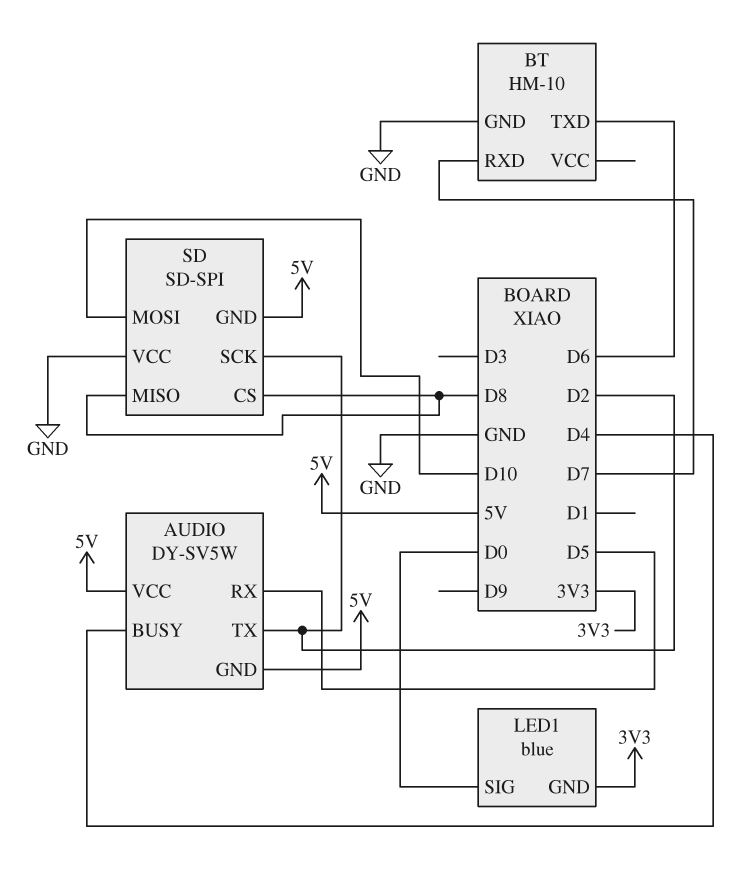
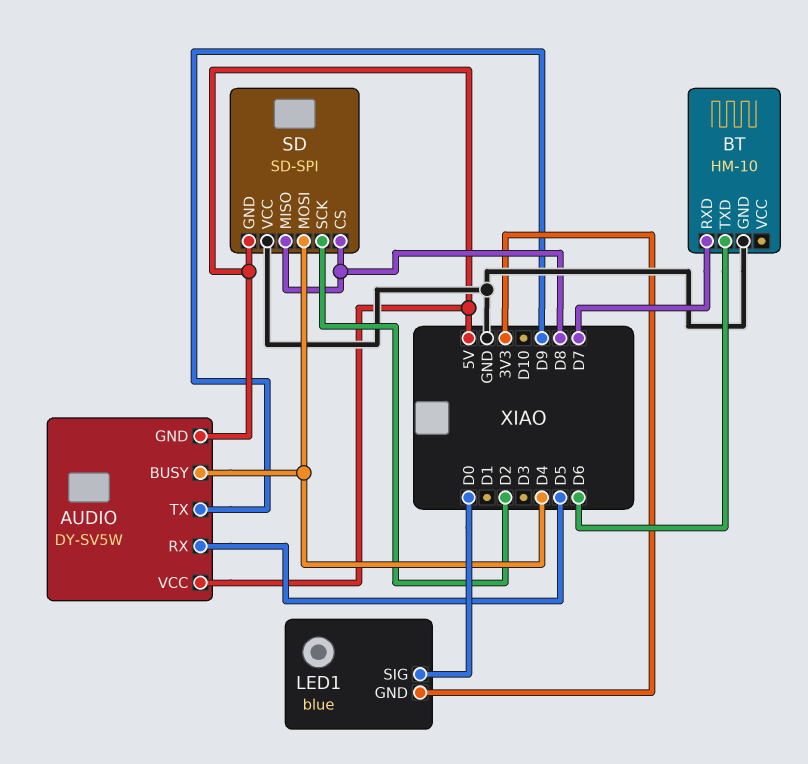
AUDIO pin TX: D2 -> D9
SD pin MOSI: D10 -> D4

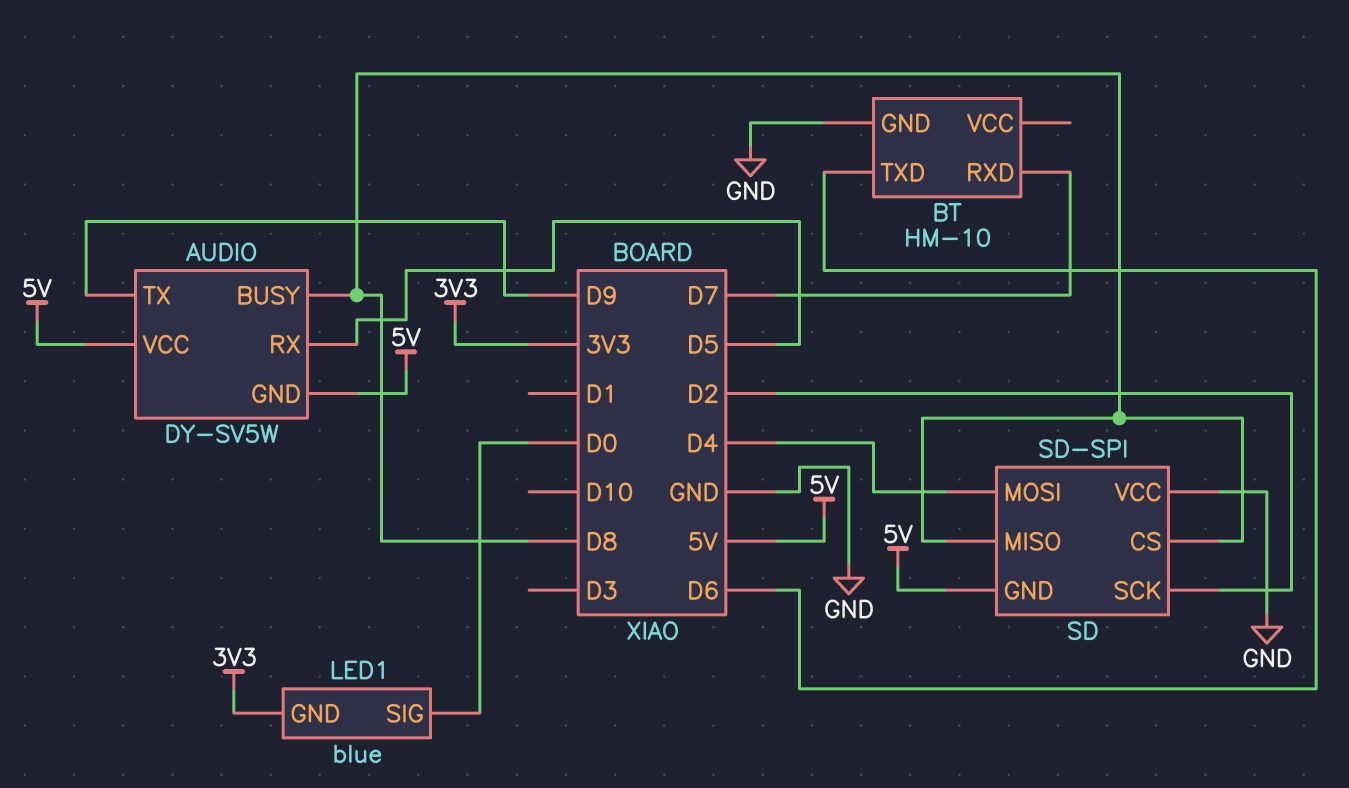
AUDIO pin BUSY: D4 -> D8

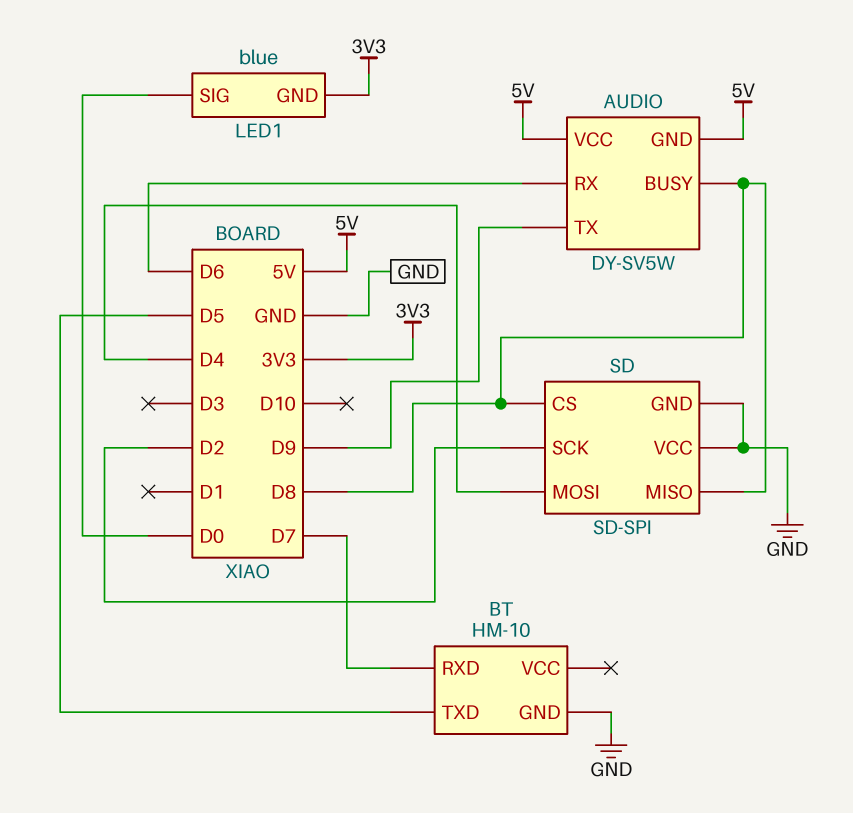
AUDIO pin RX: D5 -> D6
BT pin TXD: D6 -> D5
SD pin GND: 5V -> GND

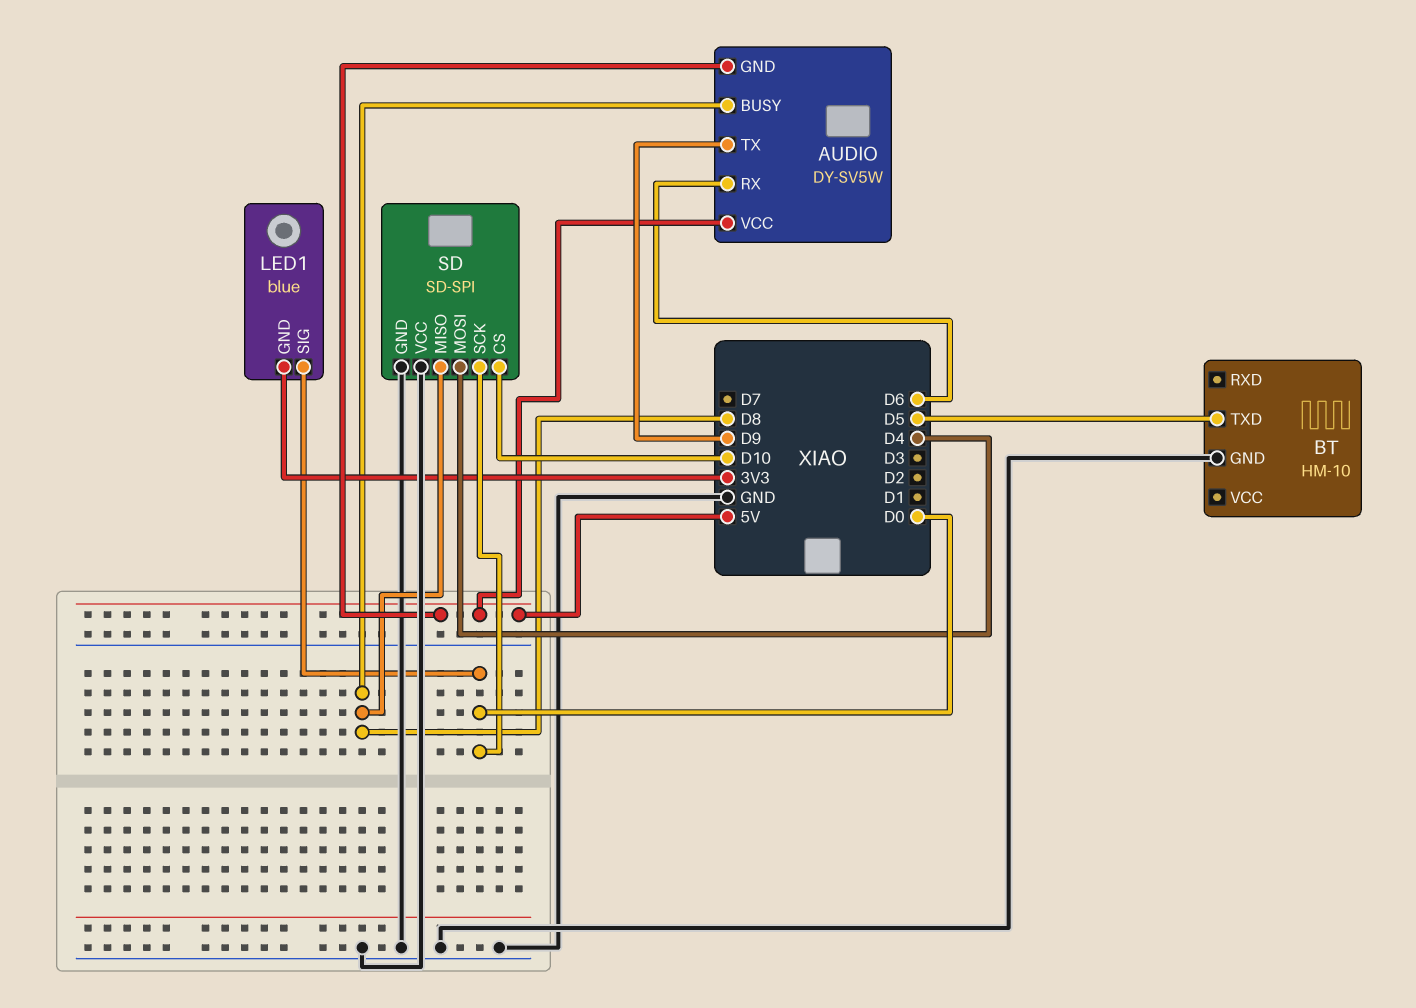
BT pin RXD: D7 -> none
SD pin CS: D8 -> D10
SD pin SCK: D2 -> D0

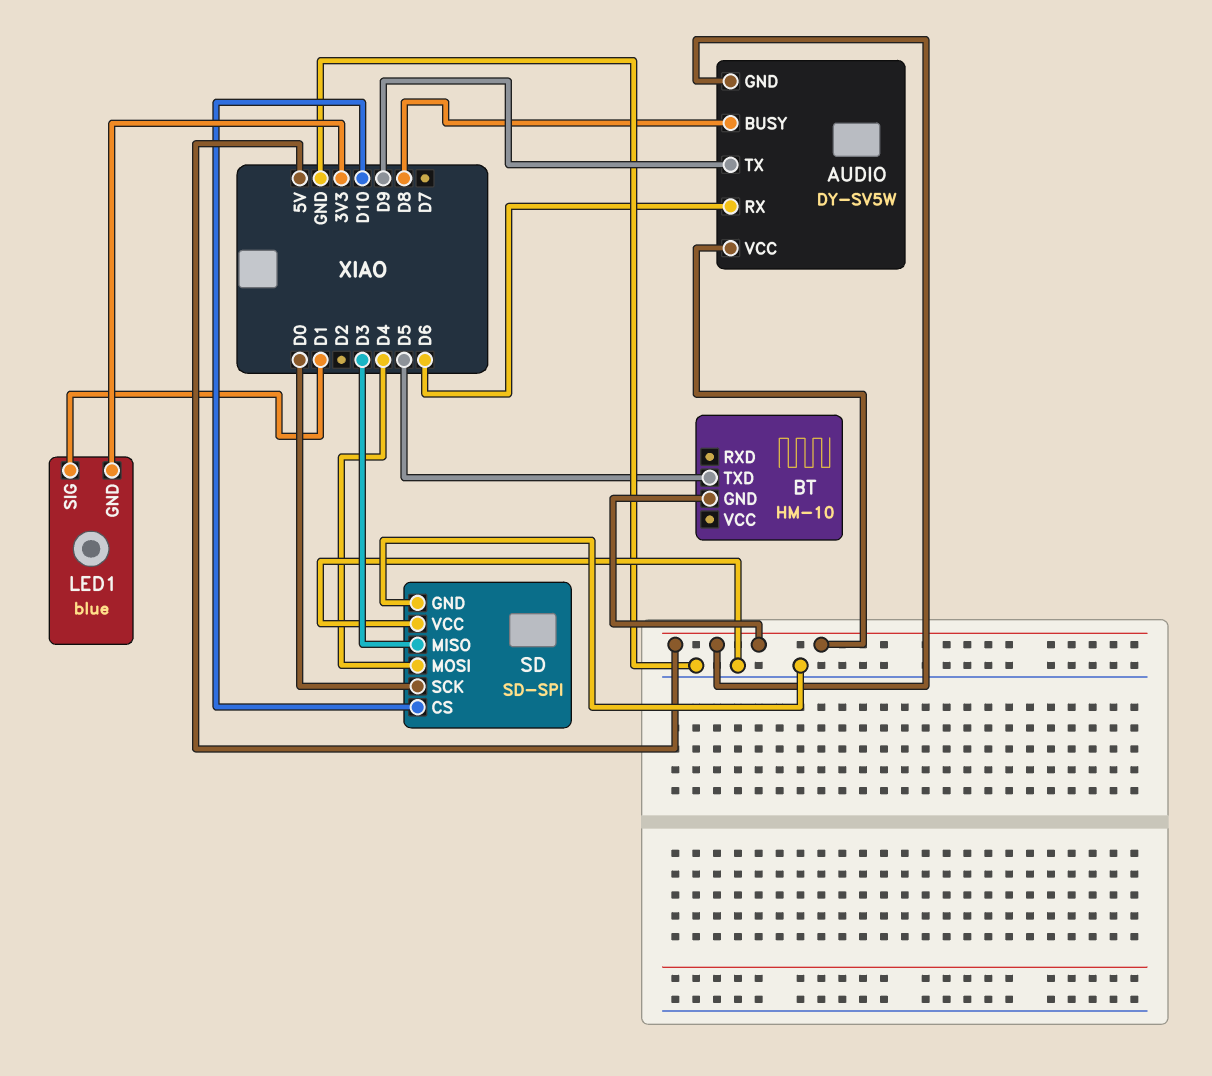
BT pin GND: GND -> 5V
LED1 pin SIG: D0 -> D1
SD pin MISO: D8 -> D3

